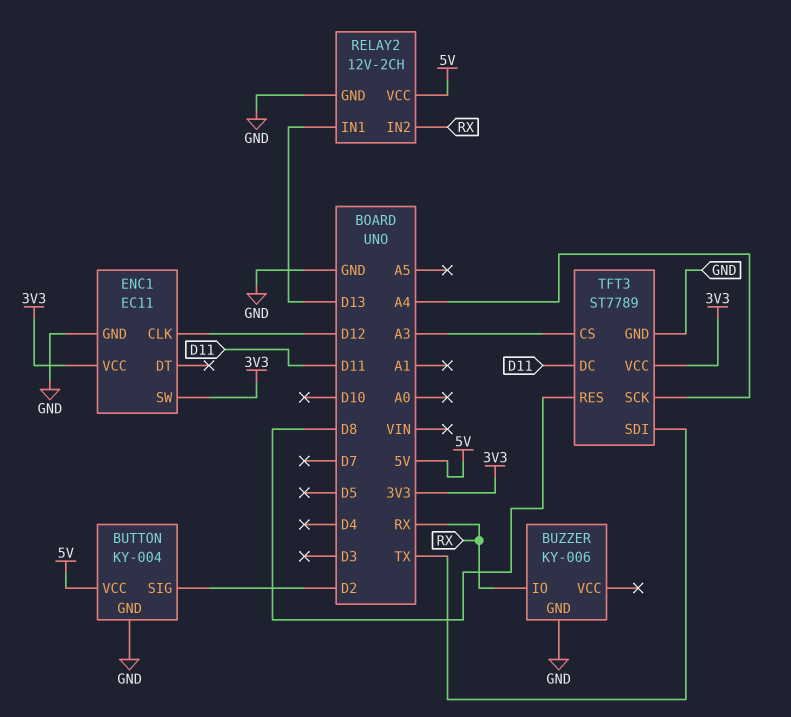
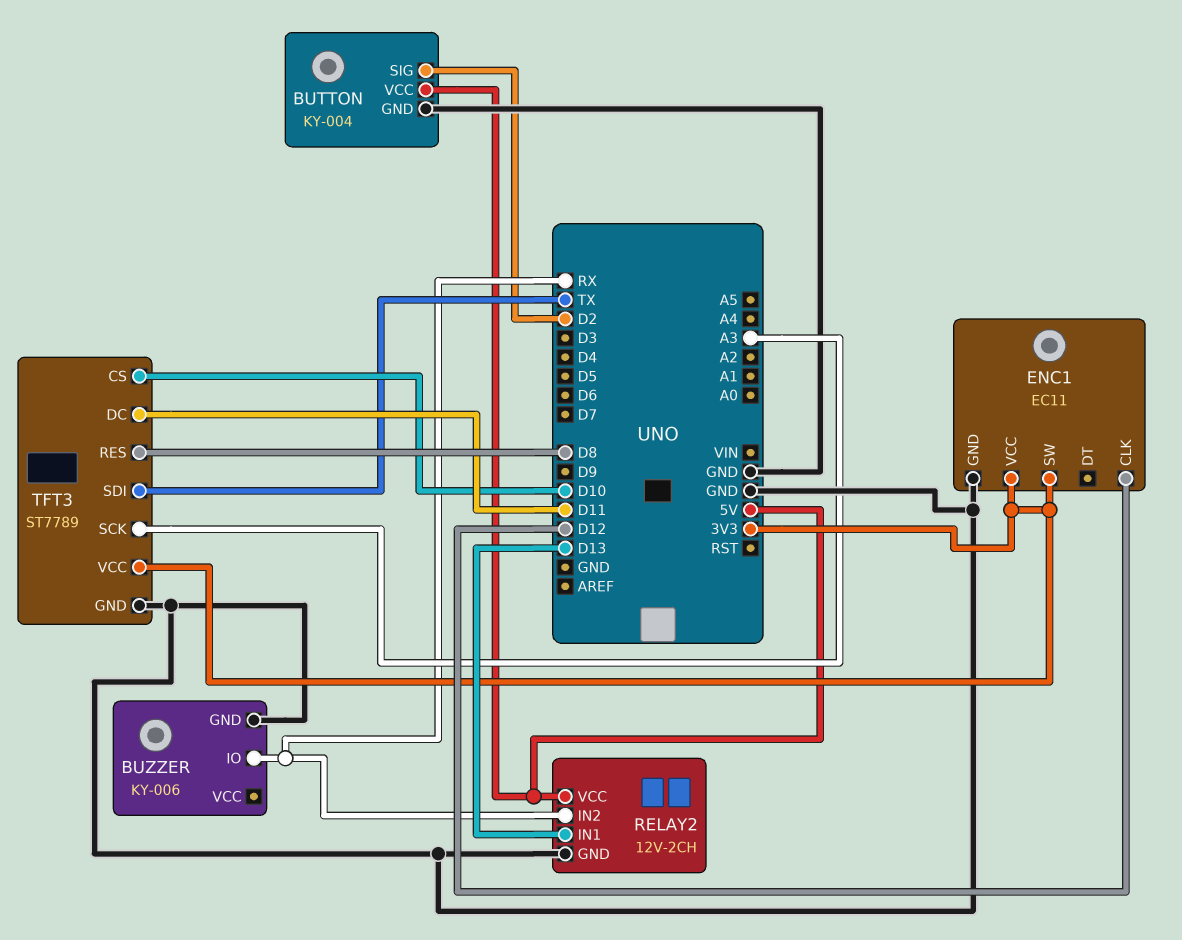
TFT3 pin CS: A3 -> D10
TFT3 pin SCK: A4 -> A3

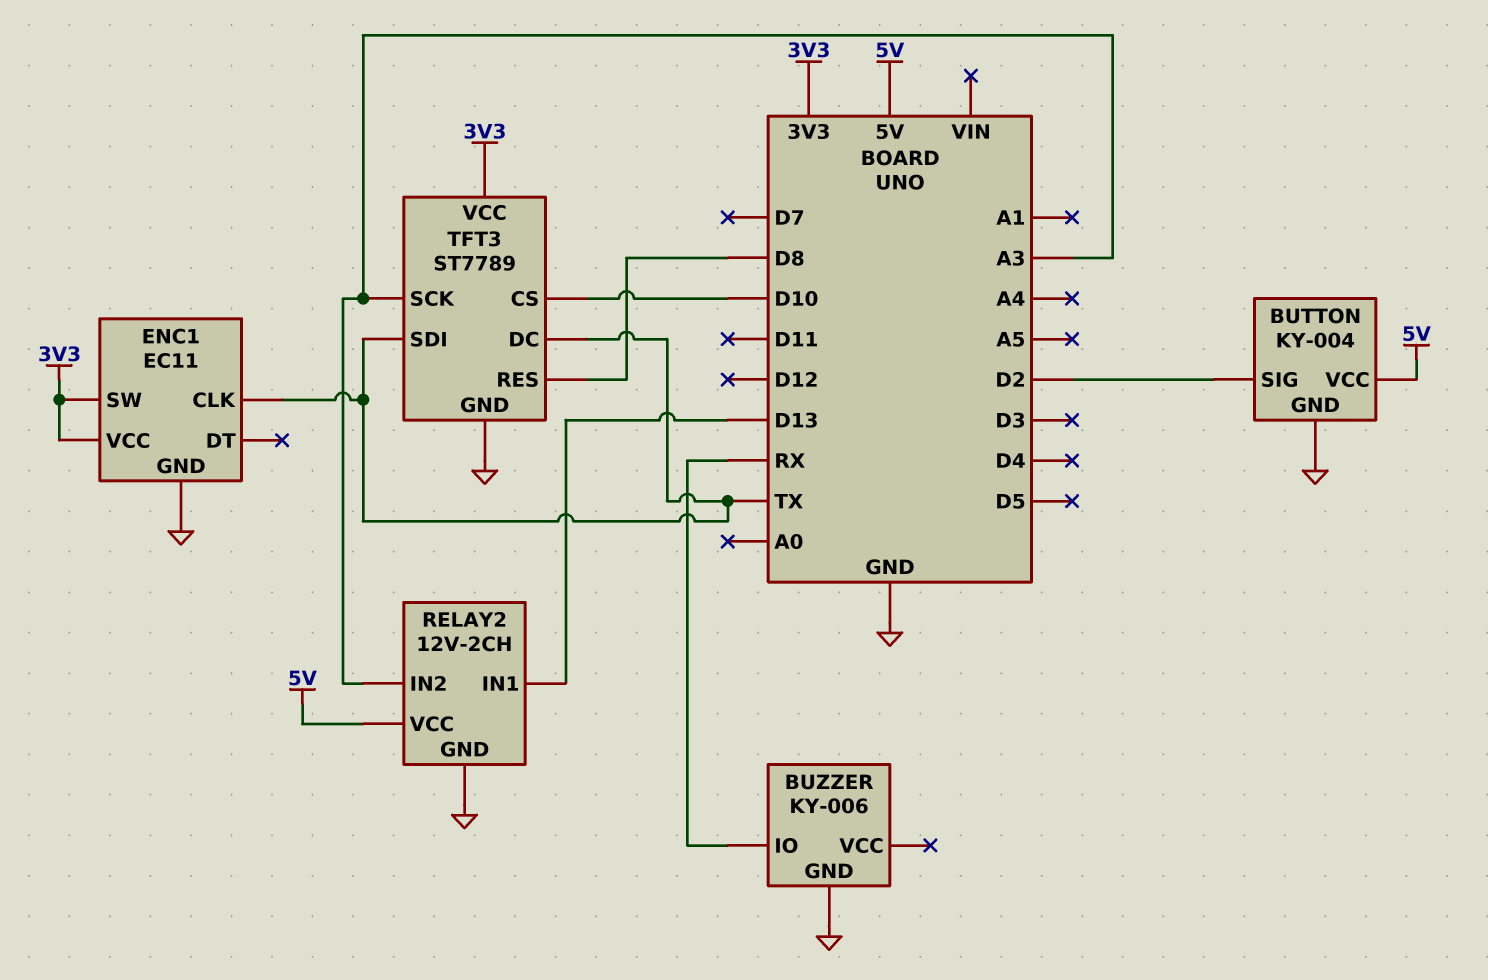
ENC1 pin CLK: D12 -> TX
RELAY2 pin IN2: RX -> A3
TFT3 pin DC: D11 -> TX

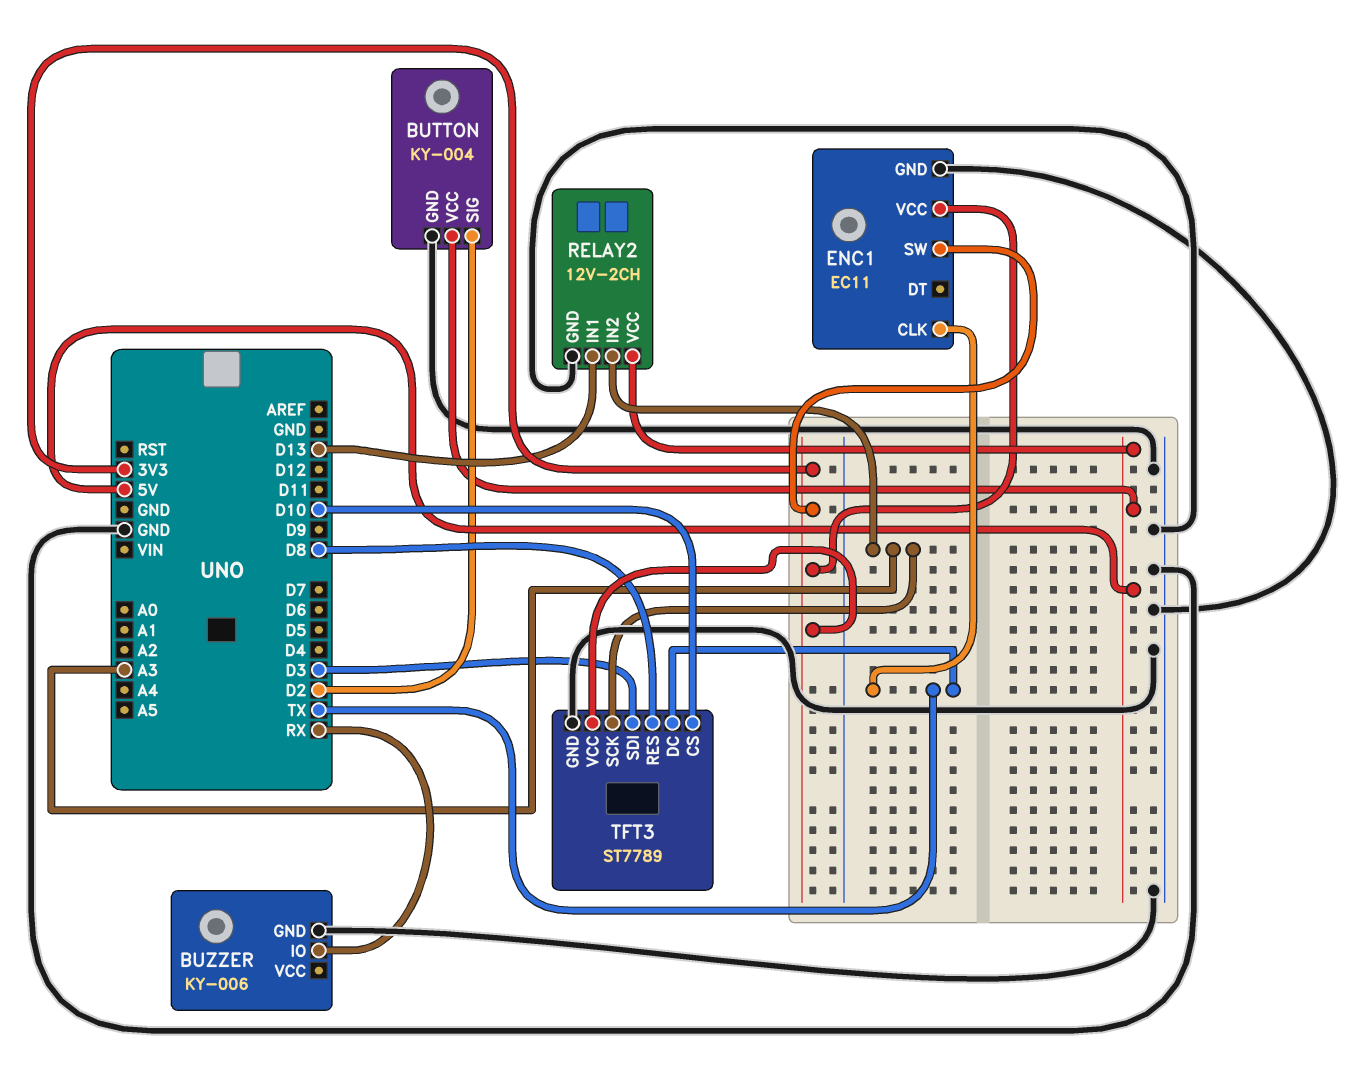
TFT3 pin SDI: TX -> D3

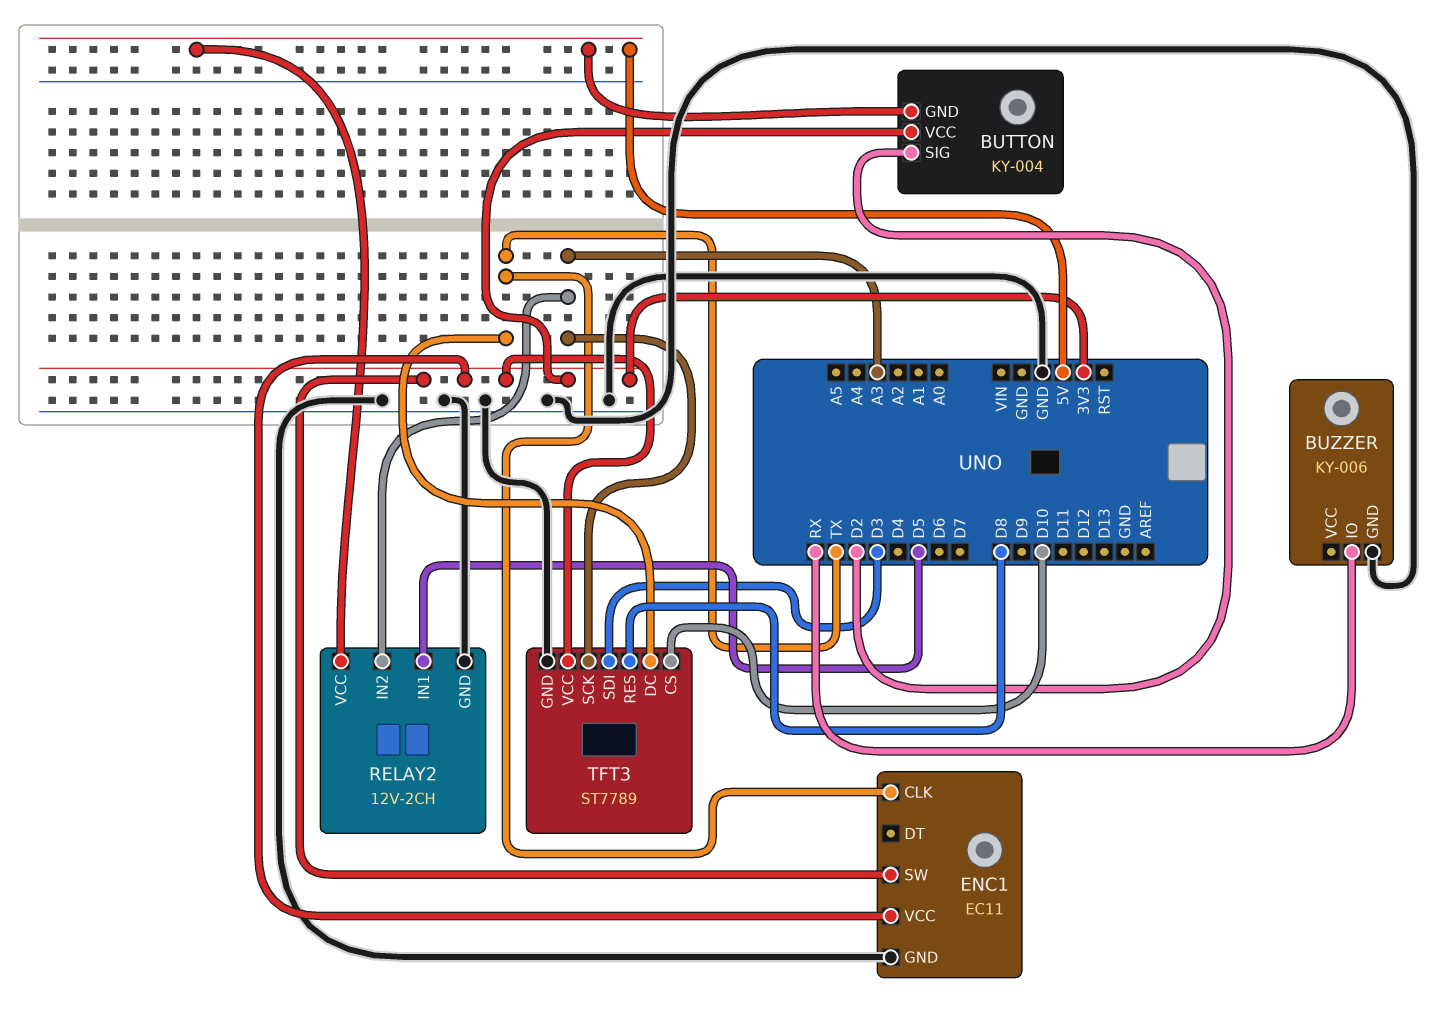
BUTTON pin GND: GND -> 5V
BUTTON pin VCC: 5V -> 3V3
RELAY2 pin IN1: D13 -> D5

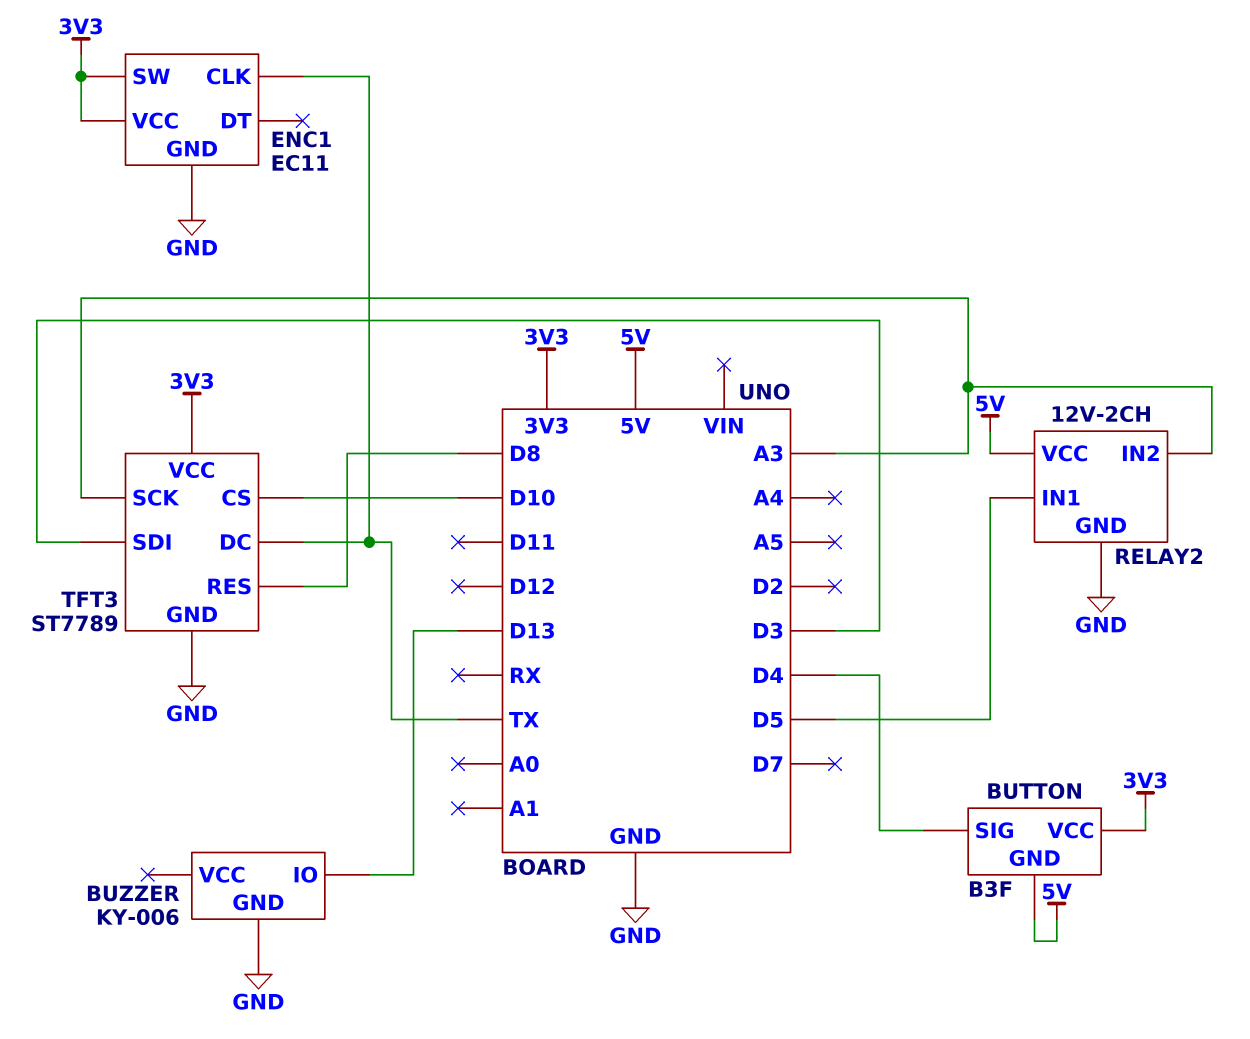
BUTTON: KY-004 -> B3F
BUTTON pin SIG: D2 -> D4
BUZZER pin IO: RX -> D13

